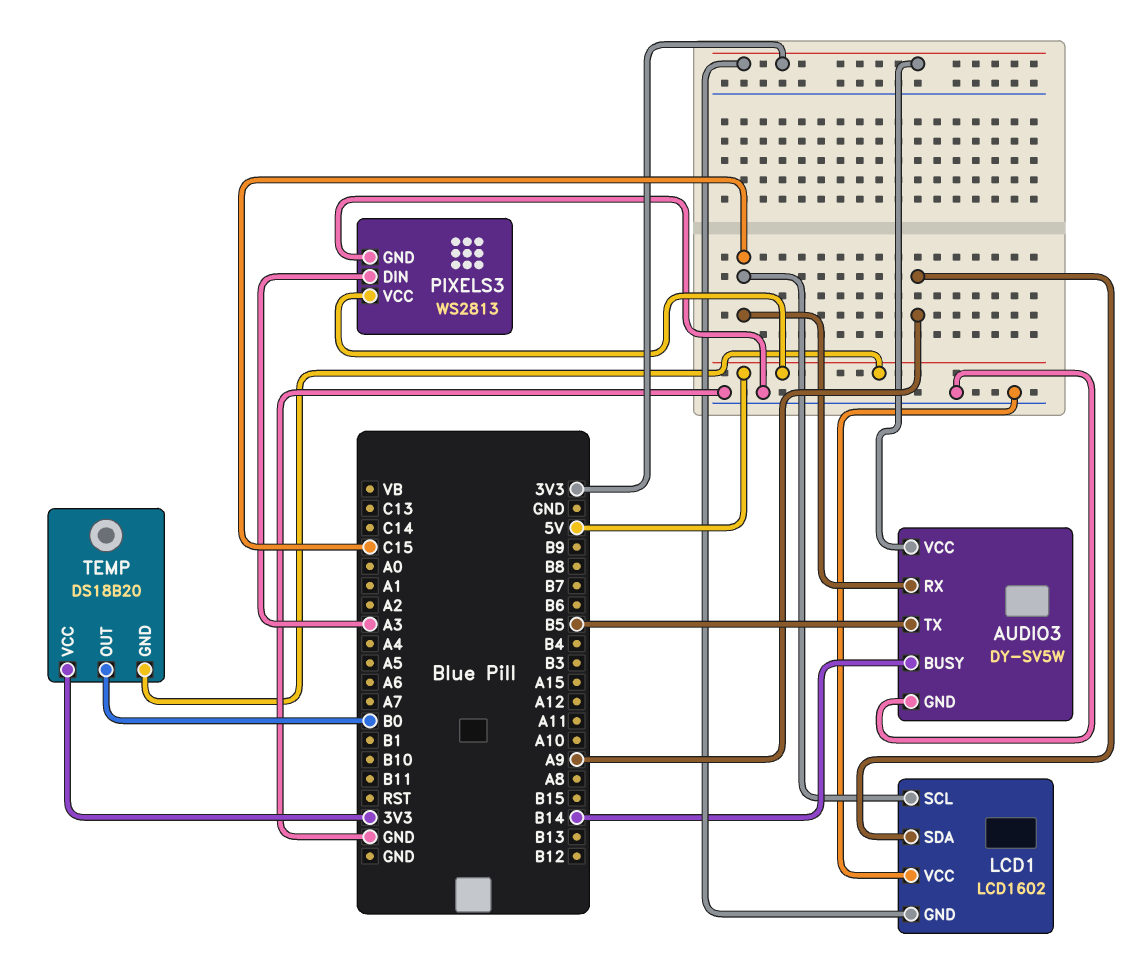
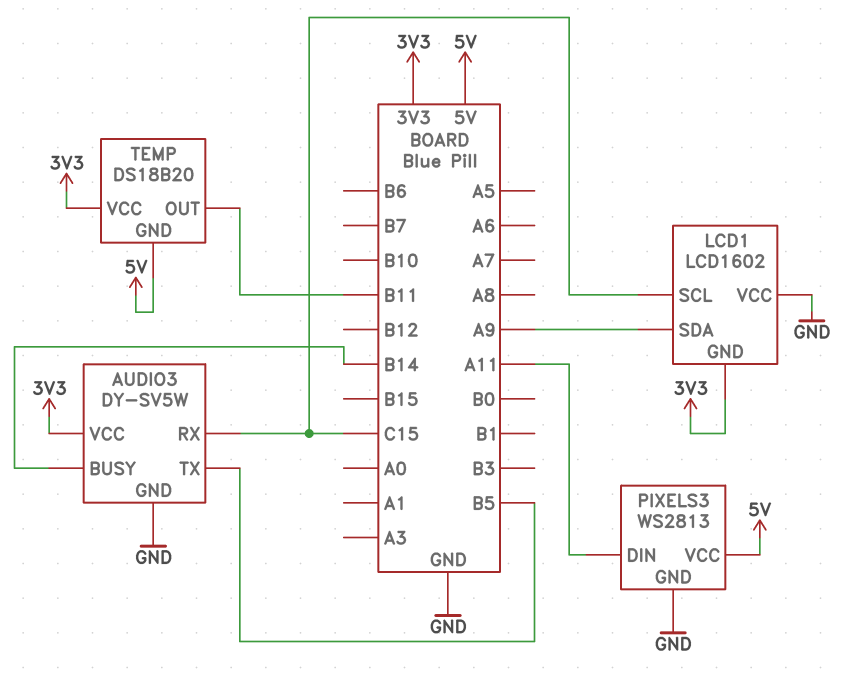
PIXELS3 pin DIN: A3 -> A11
TEMP pin OUT: B0 -> B11

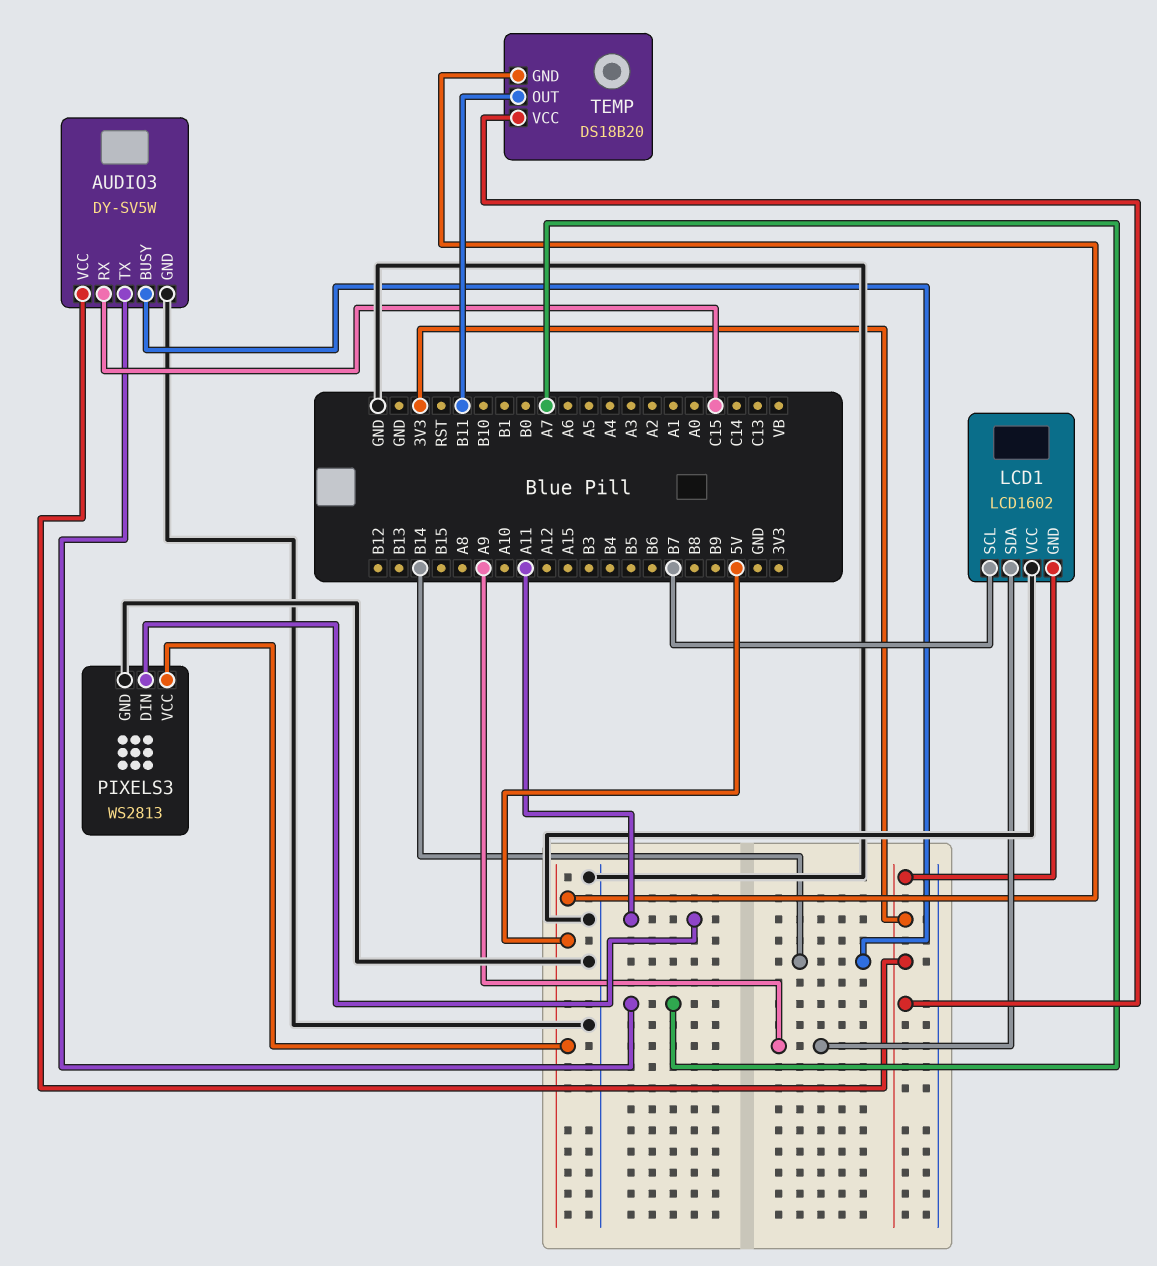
AUDIO3 pin TX: B5 -> A7
LCD1 pin SCL: C15 -> B7

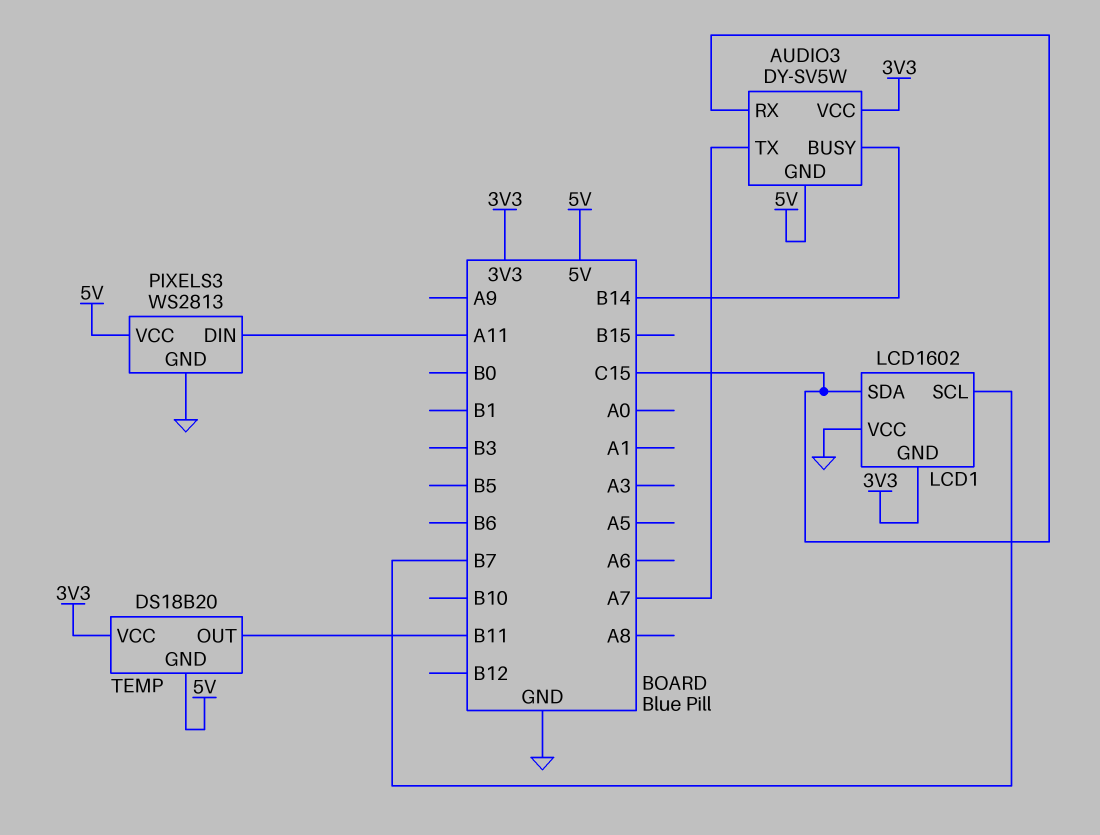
AUDIO3 pin GND: GND -> 5V
LCD1 pin SDA: A9 -> C15

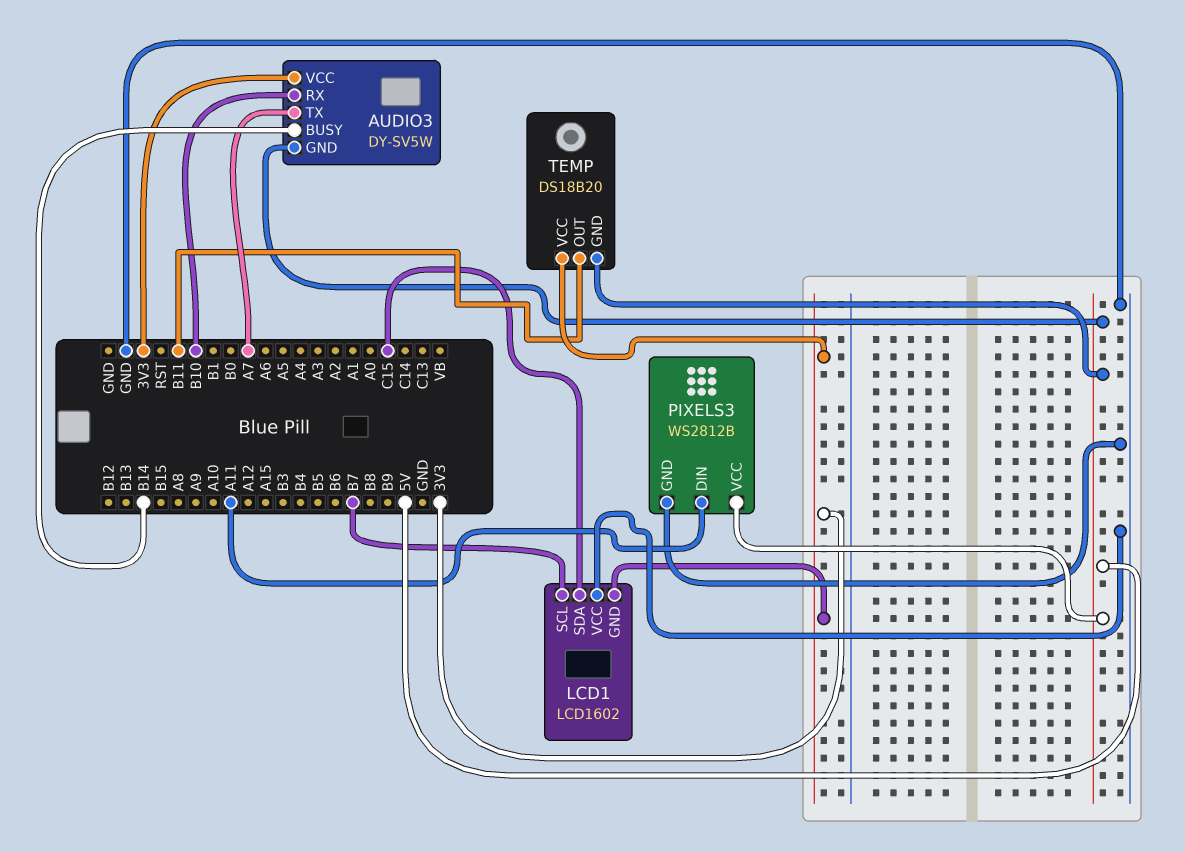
AUDIO3 pin RX: C15 -> B10
PIXELS3: WS2813 -> WS2812B

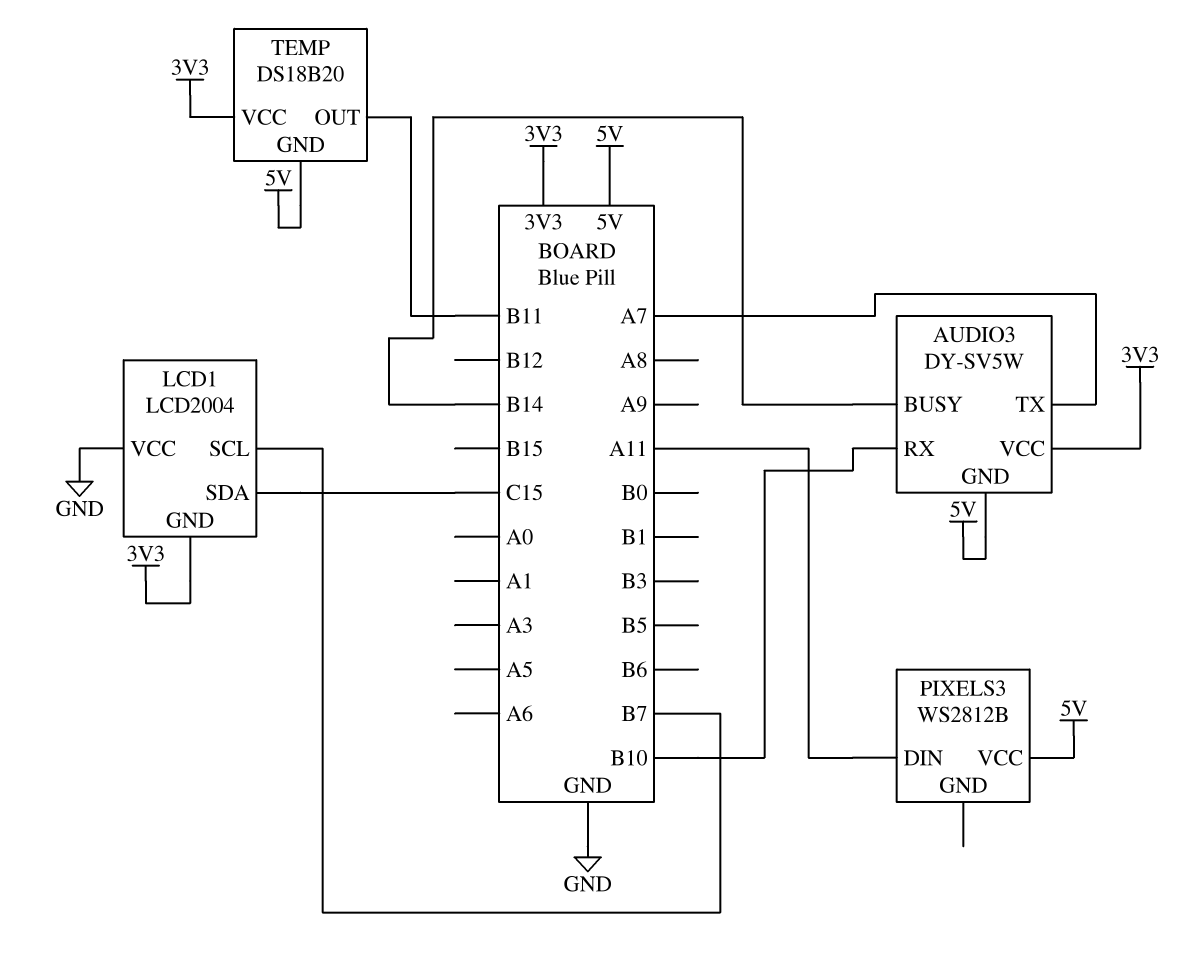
LCD1: LCD1602 -> LCD2004
PIXELS3 pin GND: GND -> none

